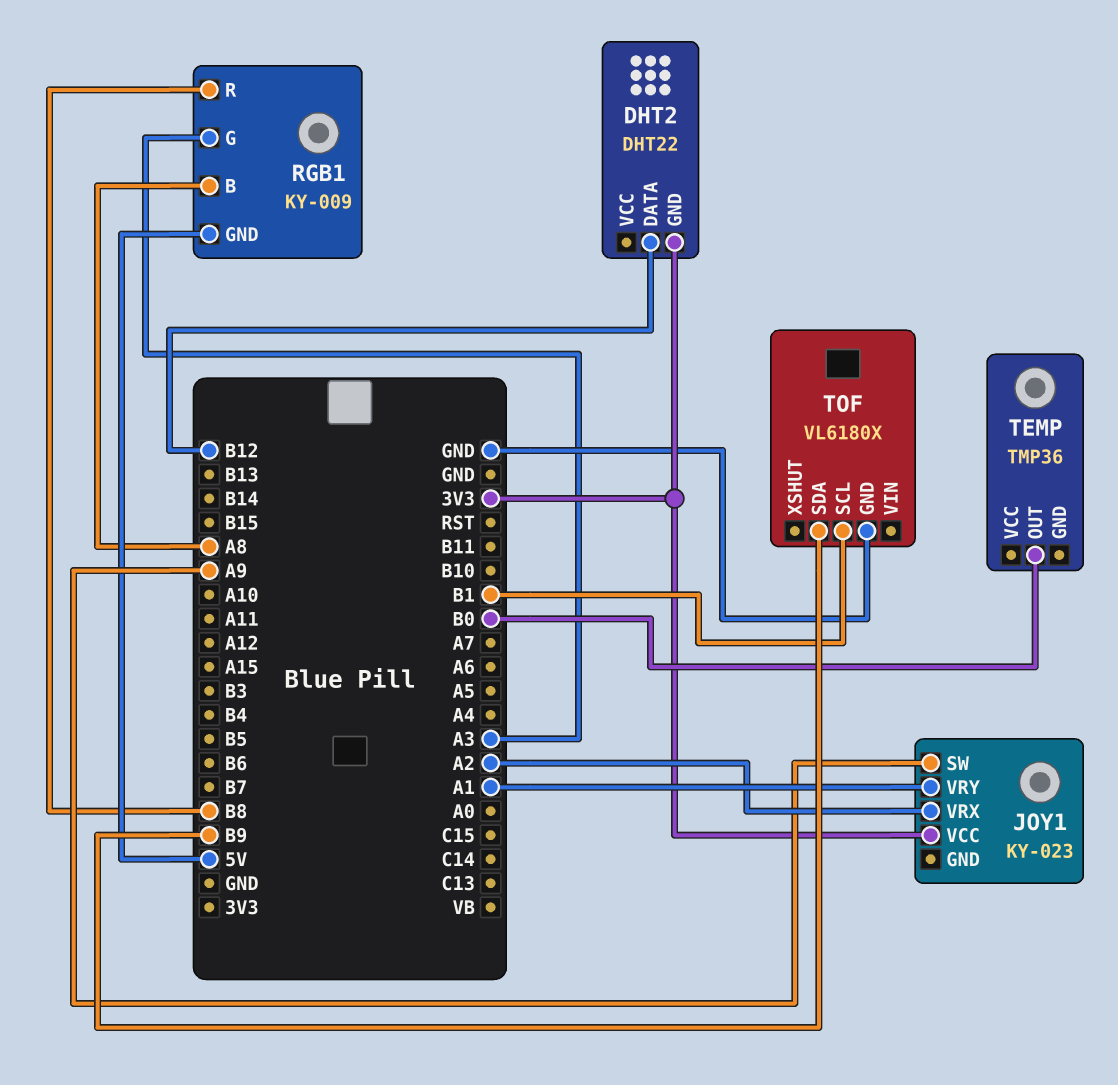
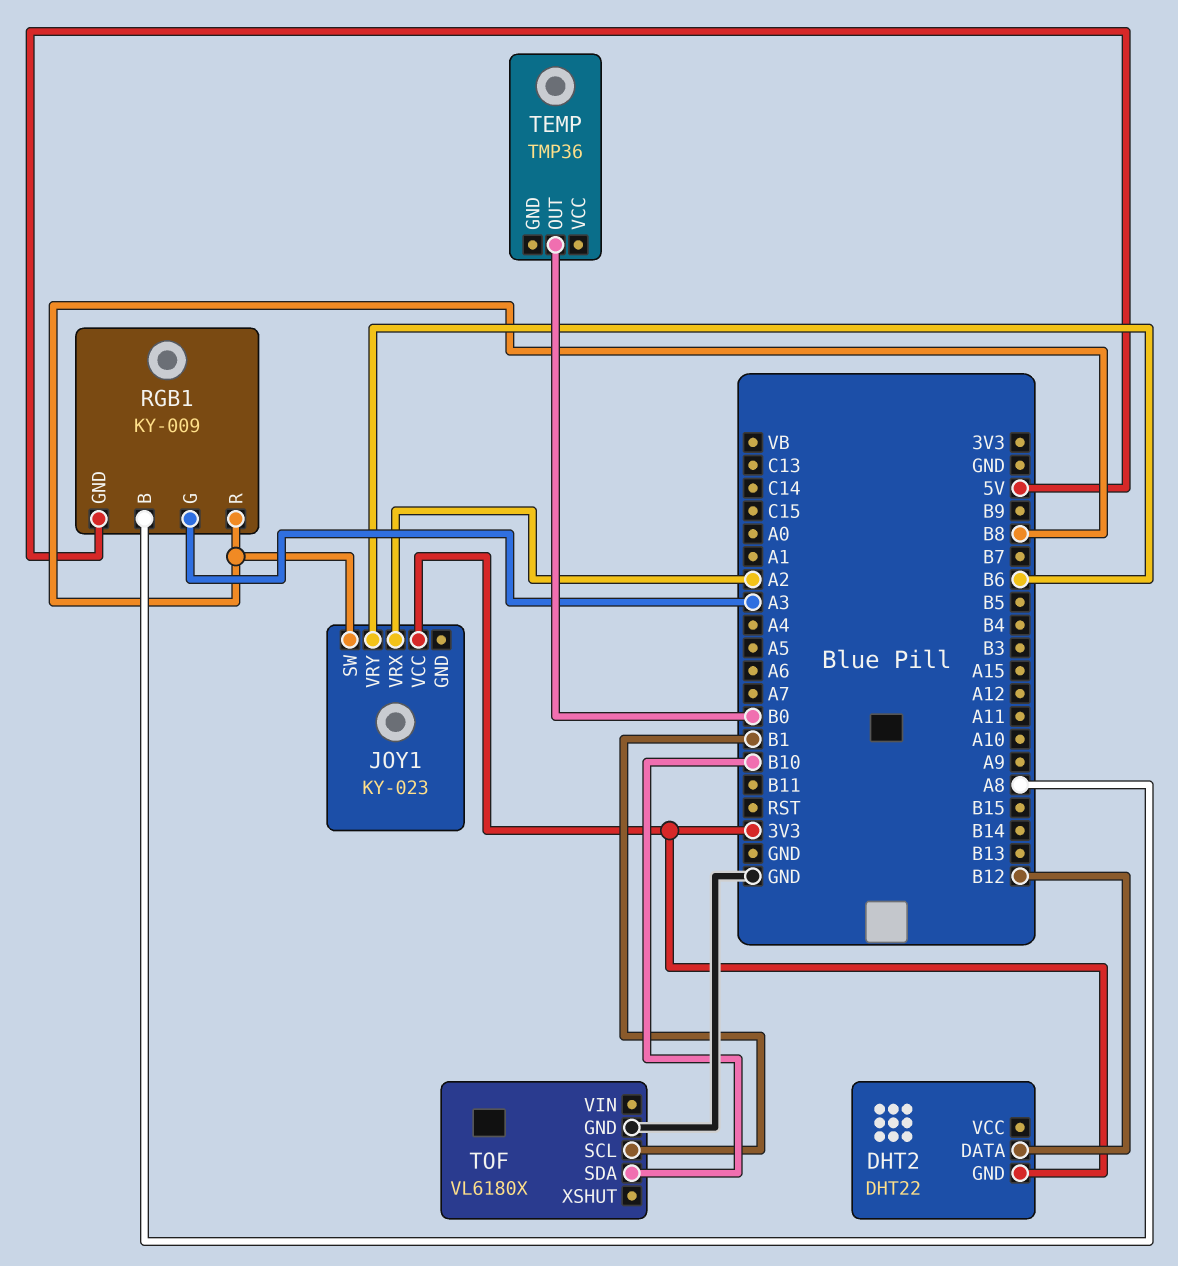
JOY1 pin SW: A9 -> B8
JOY1 pin VRY: A1 -> B6
TOF pin SDA: B9 -> B10

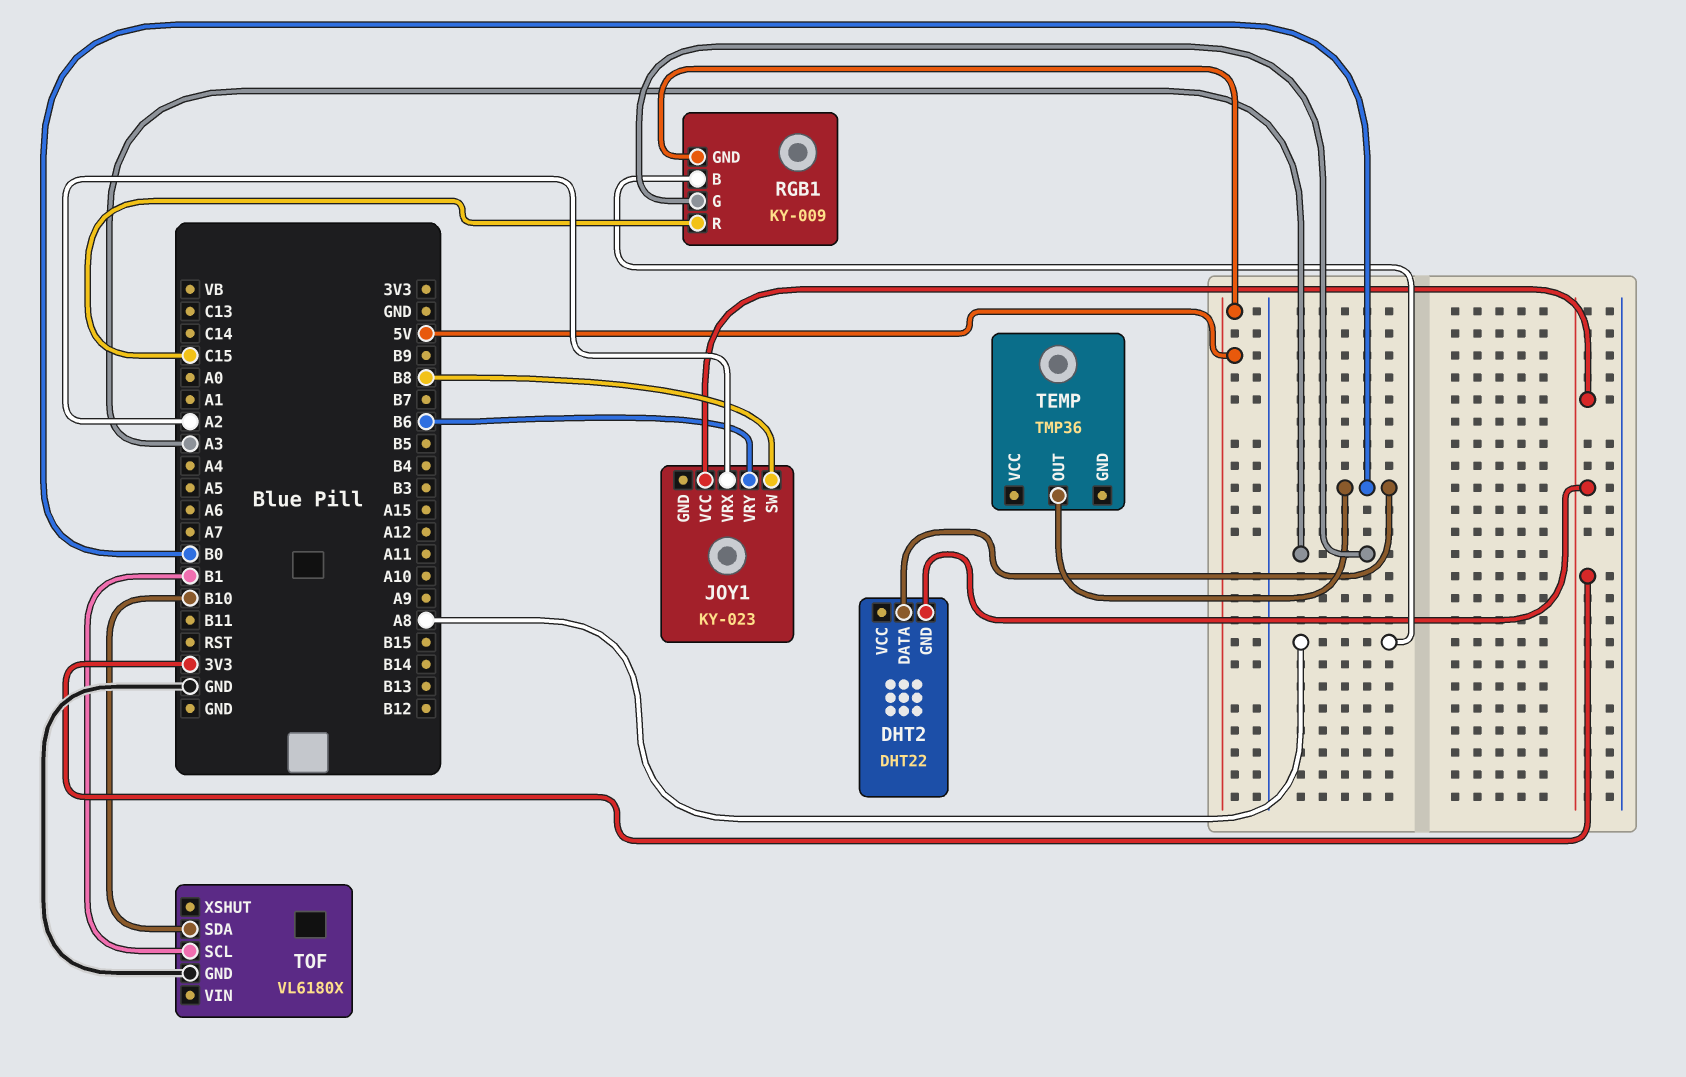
DHT2 pin DATA: B12 -> B0
RGB1 pin R: B8 -> C15

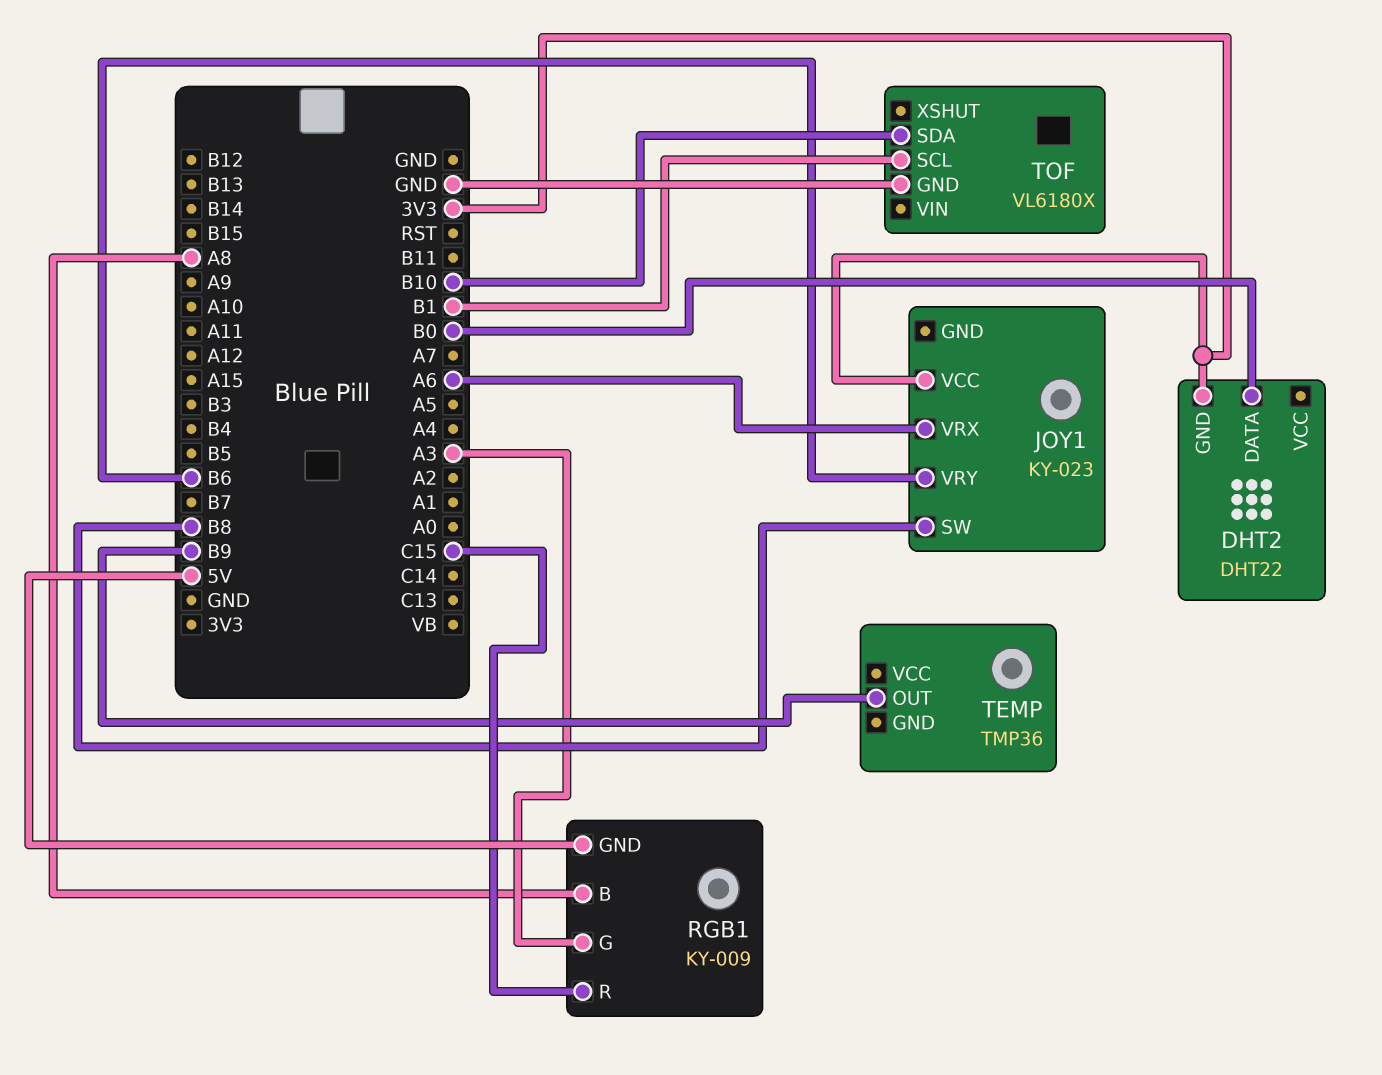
JOY1 pin VRX: A2 -> A6
TEMP pin OUT: B0 -> B9

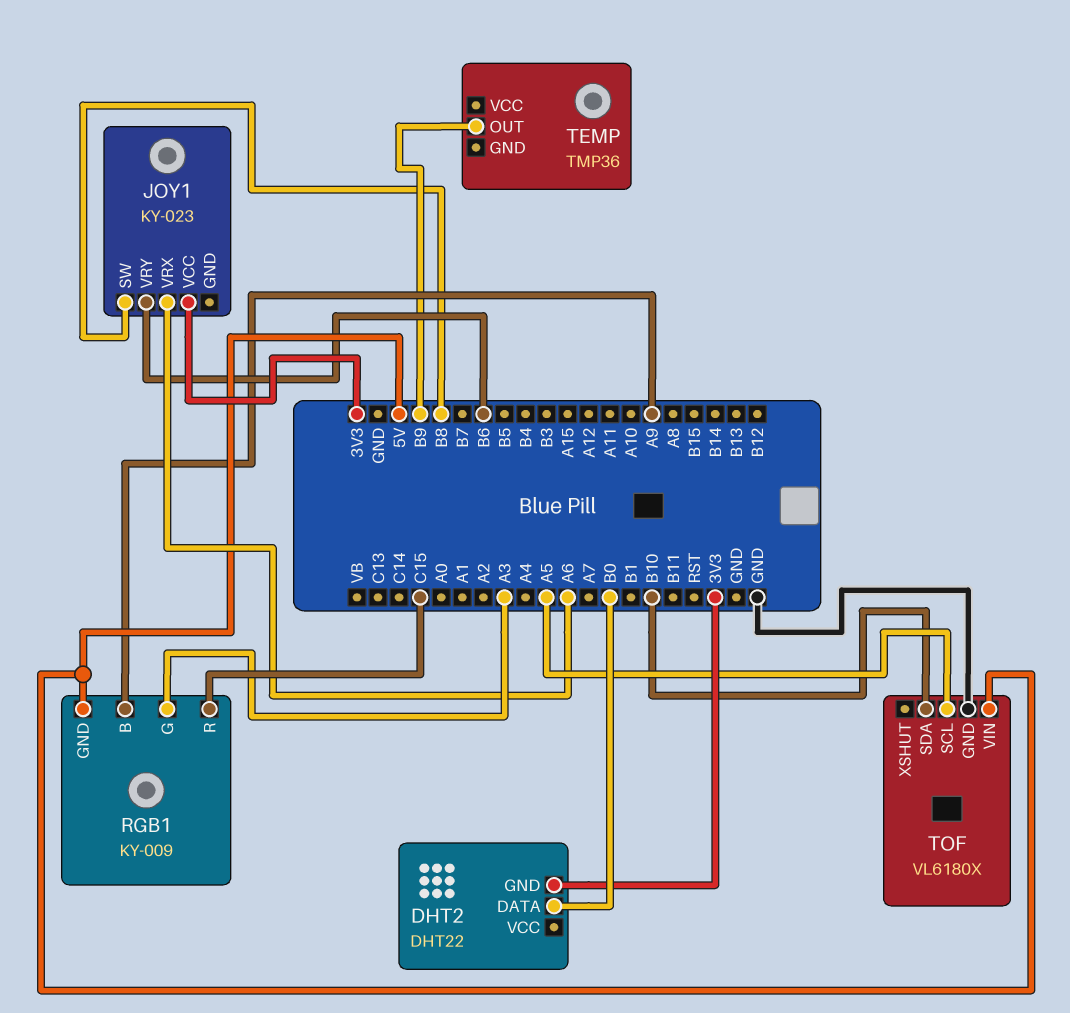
RGB1 pin B: A8 -> A9
TOF pin SCL: B1 -> A5
TOF pin VIN: none -> 5V

